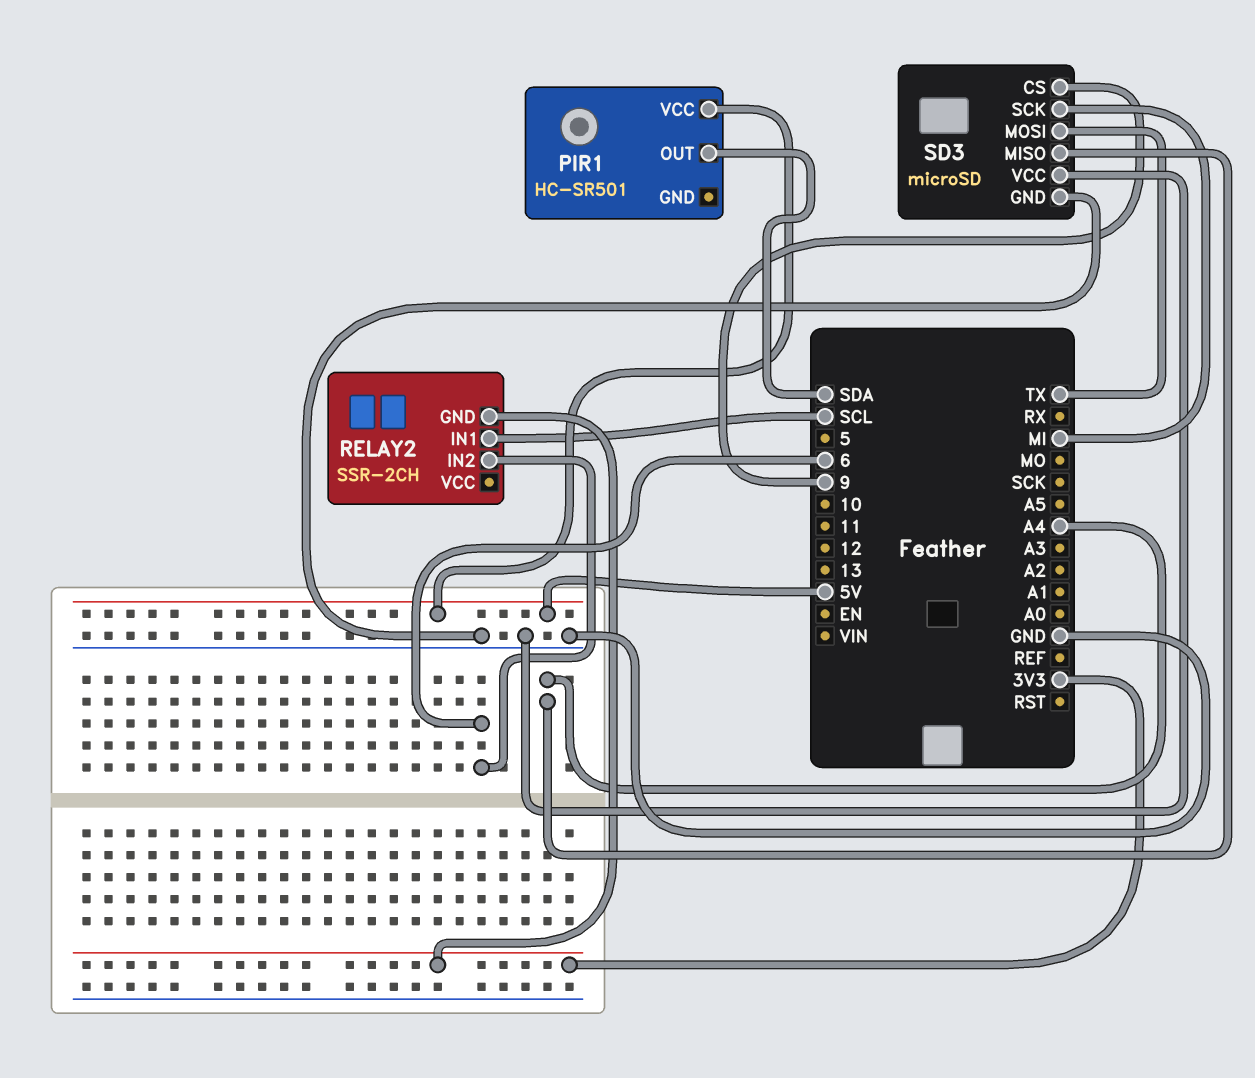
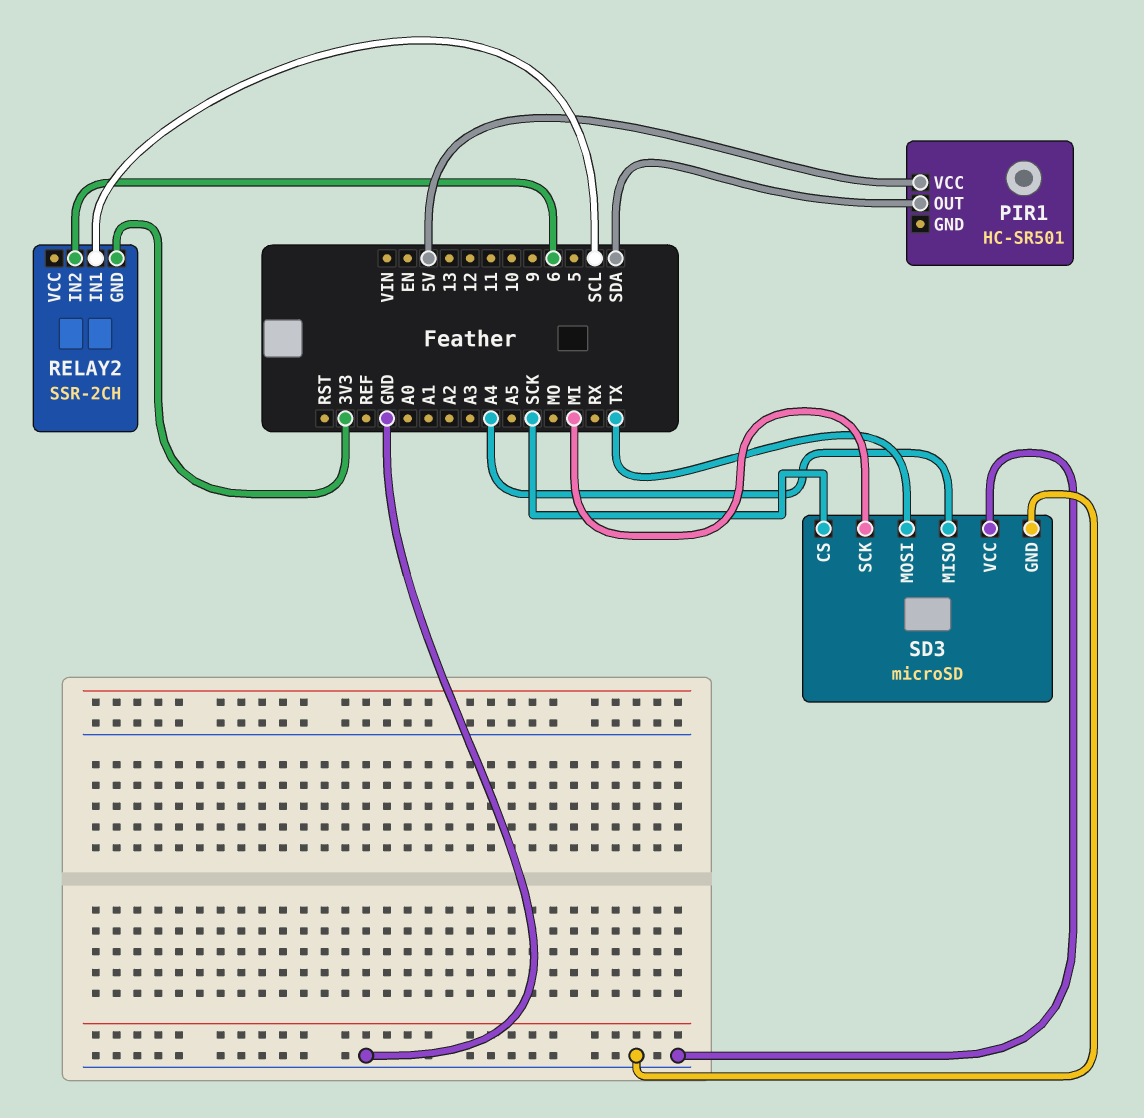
SD3 pin CS: 9 -> SCK

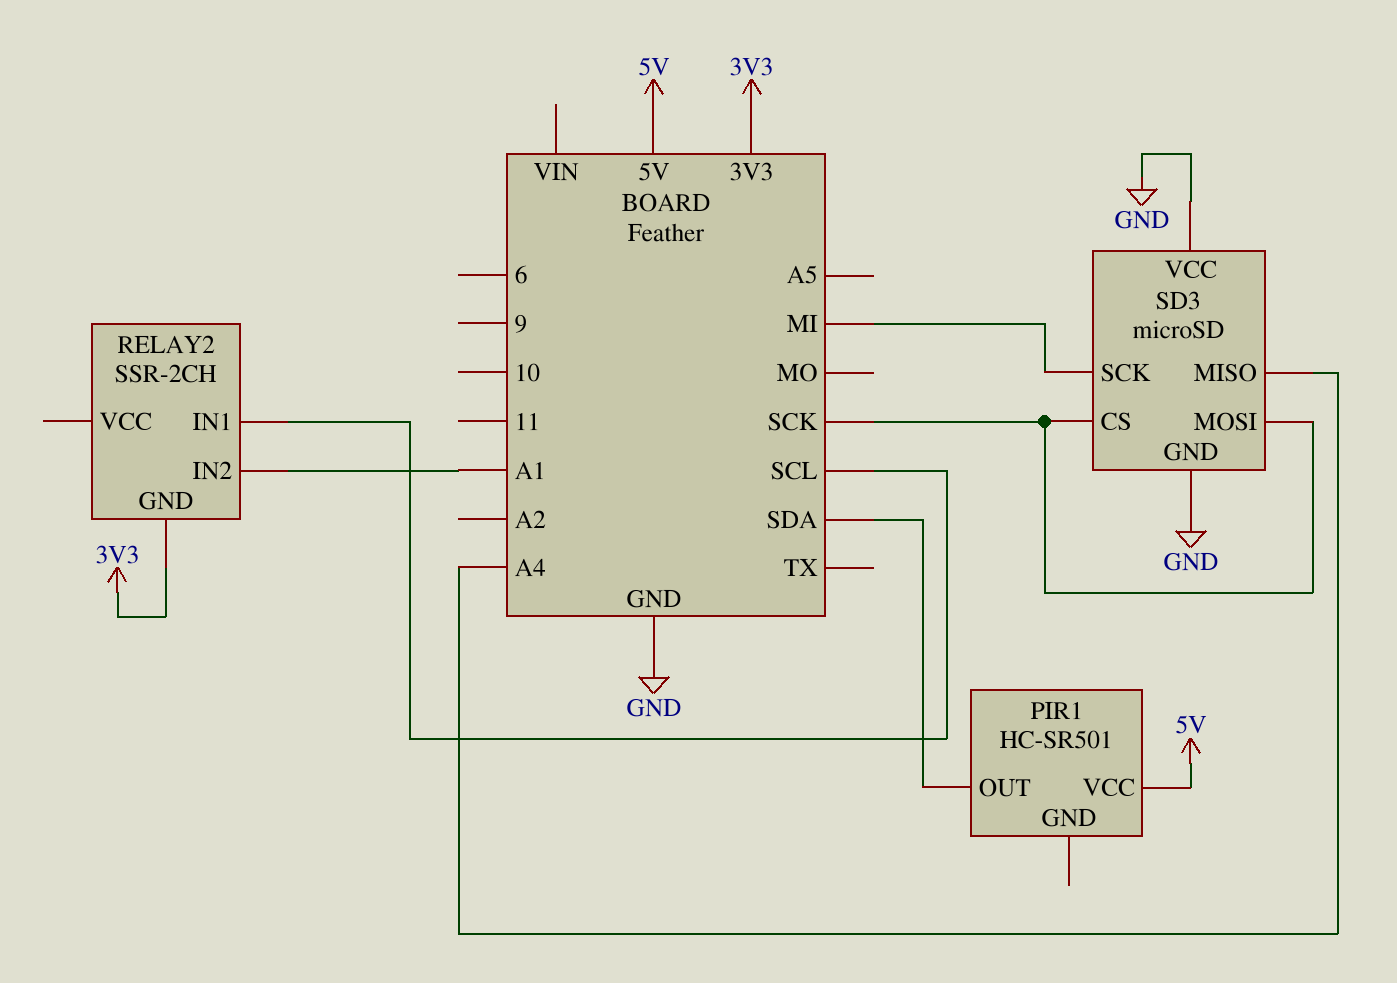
RELAY2 pin IN2: 6 -> A1
SD3 pin MOSI: TX -> SCK

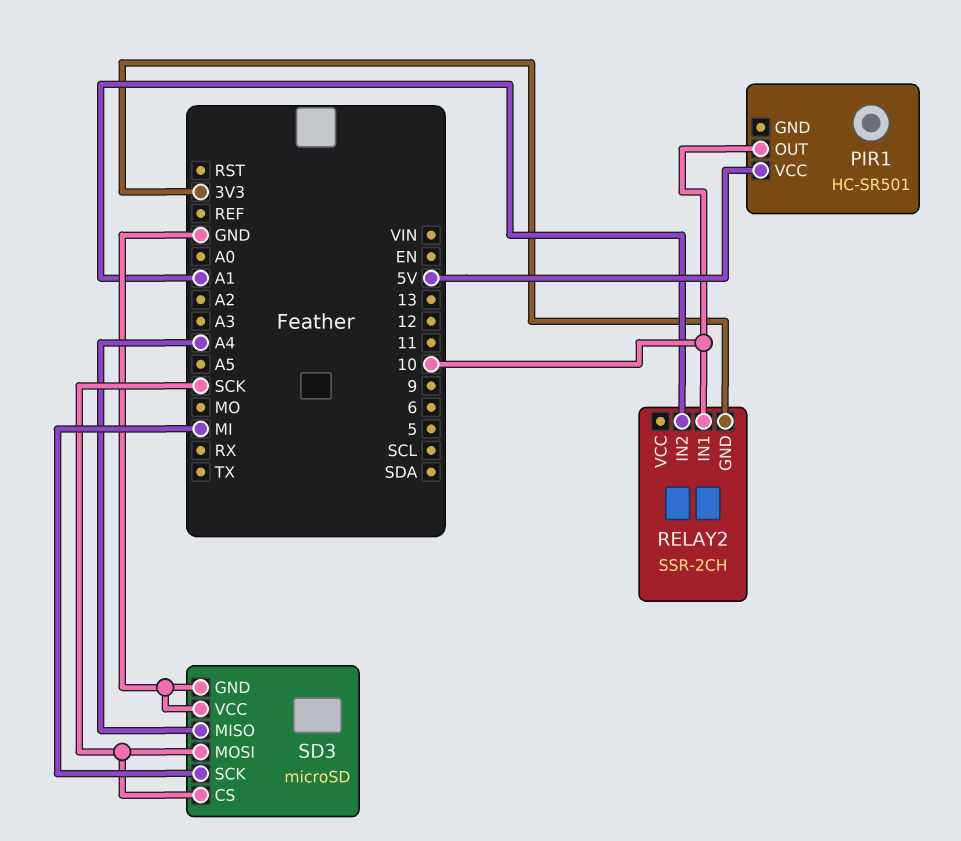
PIR1 pin OUT: SDA -> 10
RELAY2 pin IN1: SCL -> 10

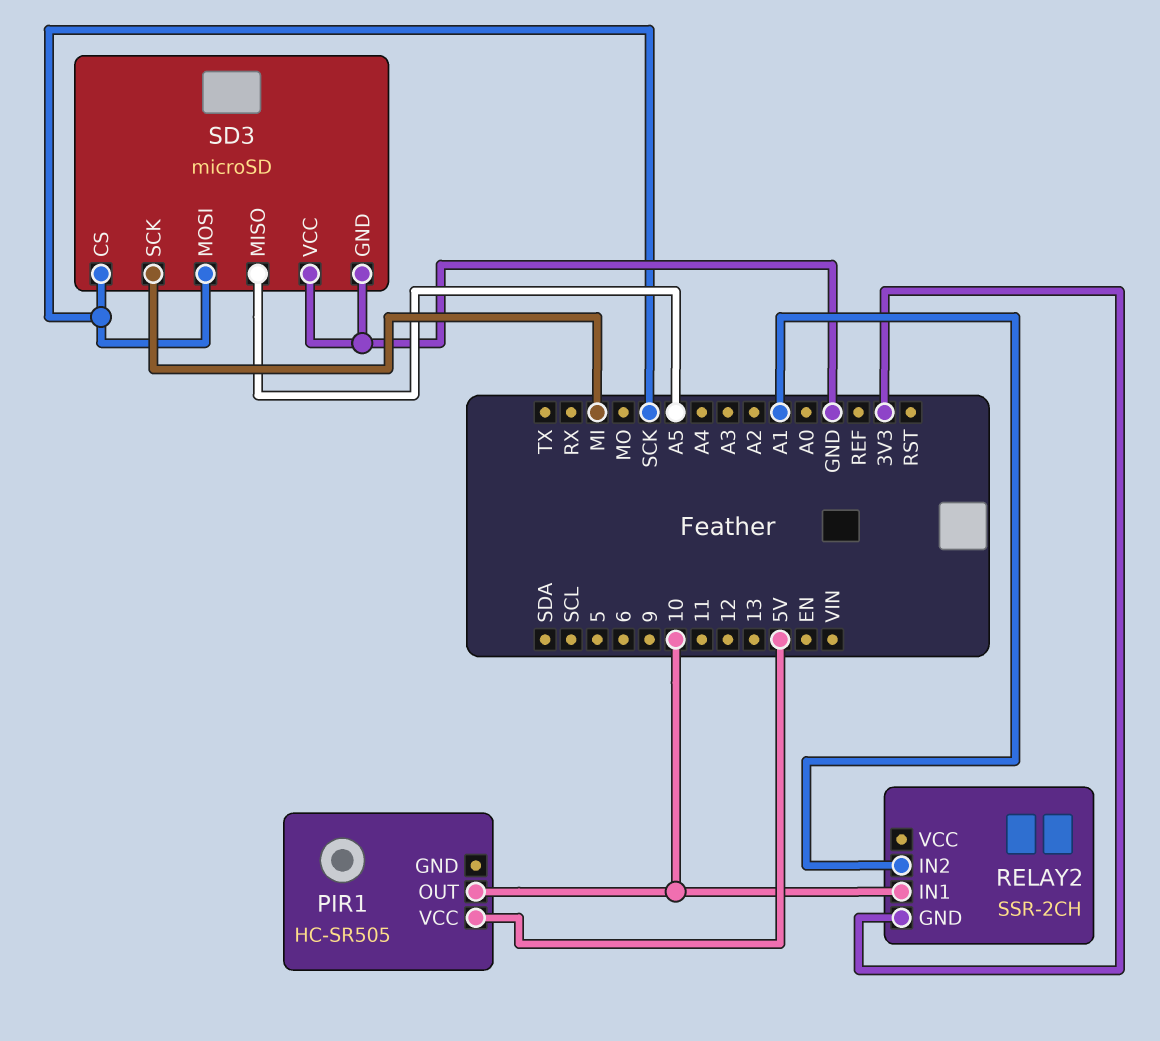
PIR1: HC-SR501 -> HC-SR505
SD3 pin MISO: A4 -> A5

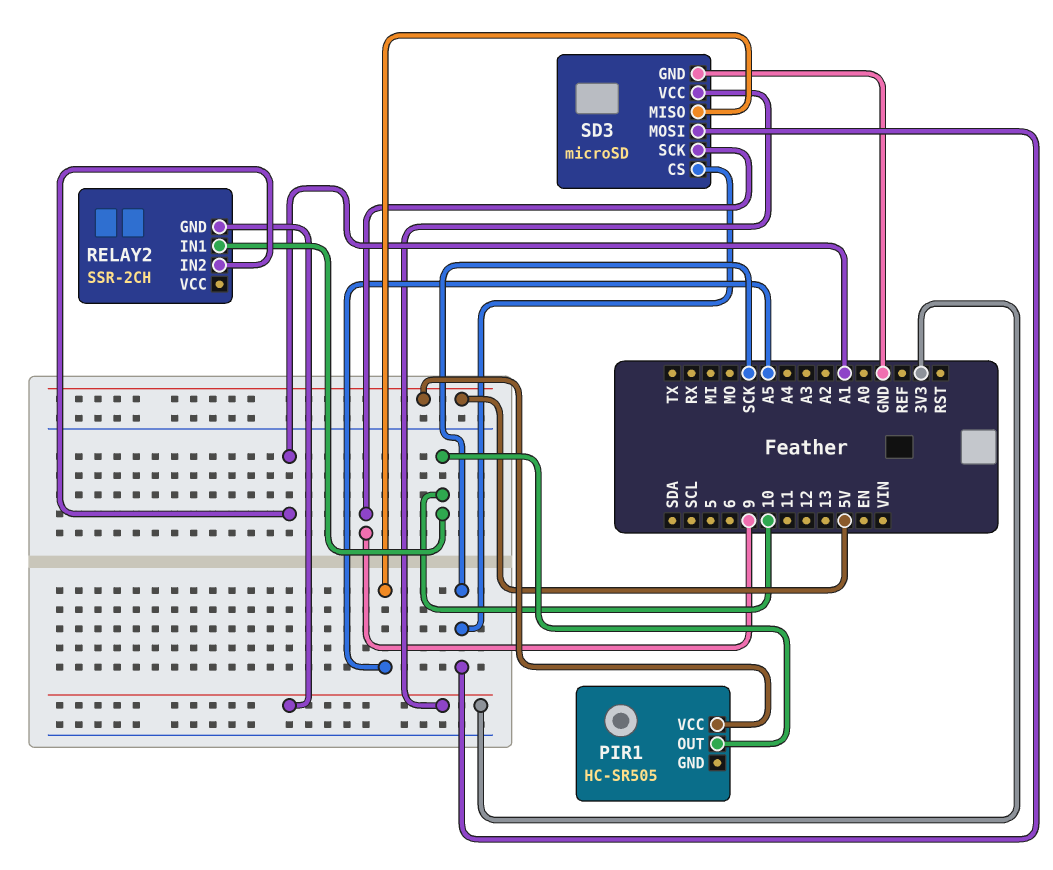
SD3 pin SCK: MI -> 9
SD3 pin VCC: GND -> 3V3

